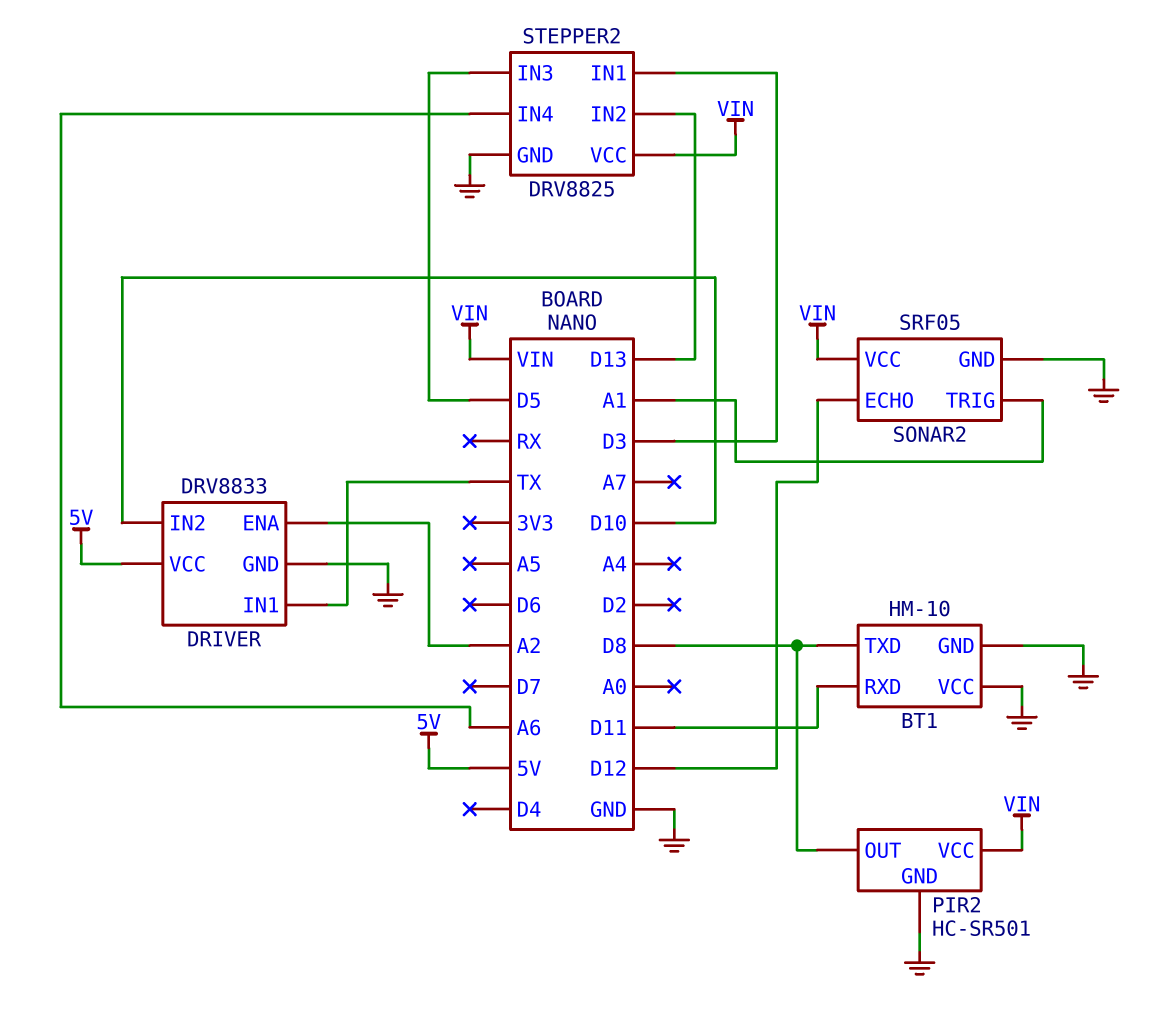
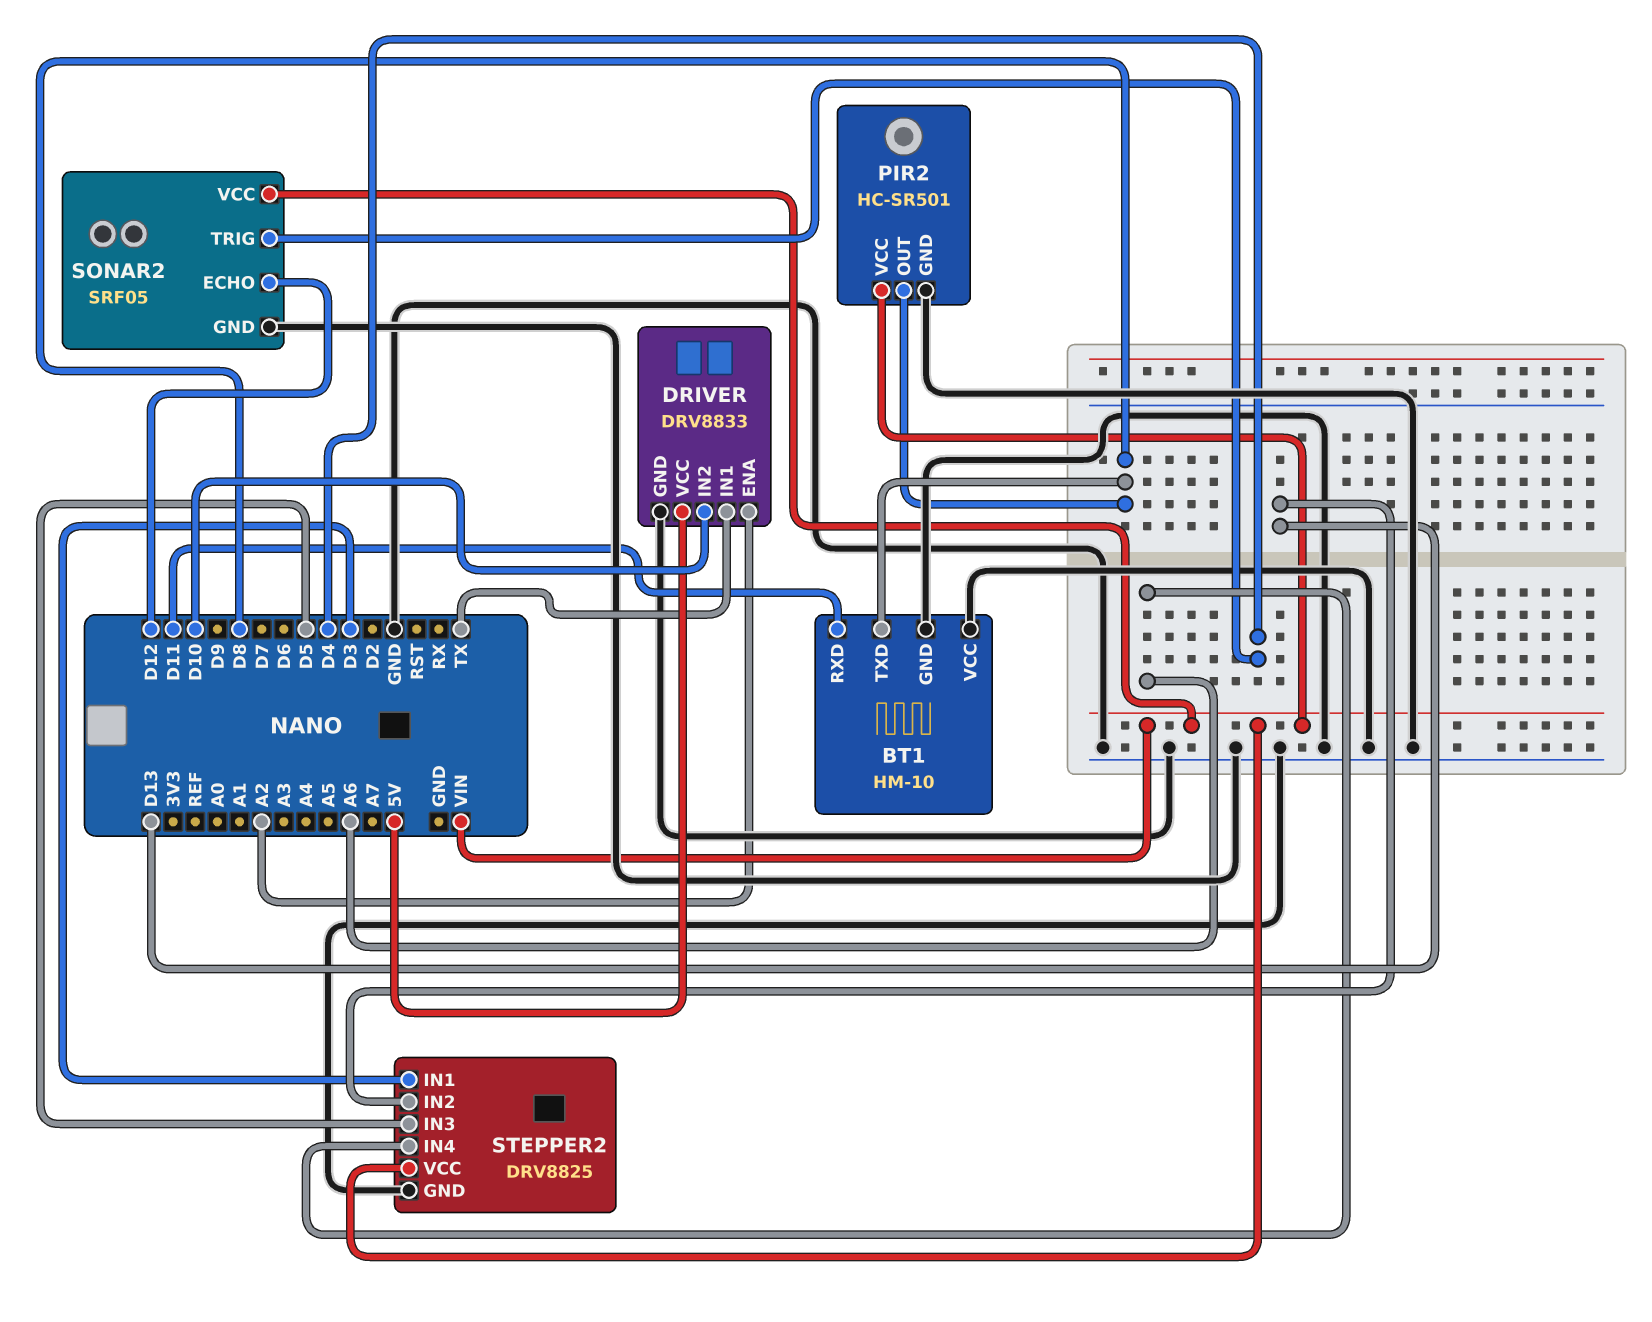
SONAR2 pin TRIG: A1 -> D4

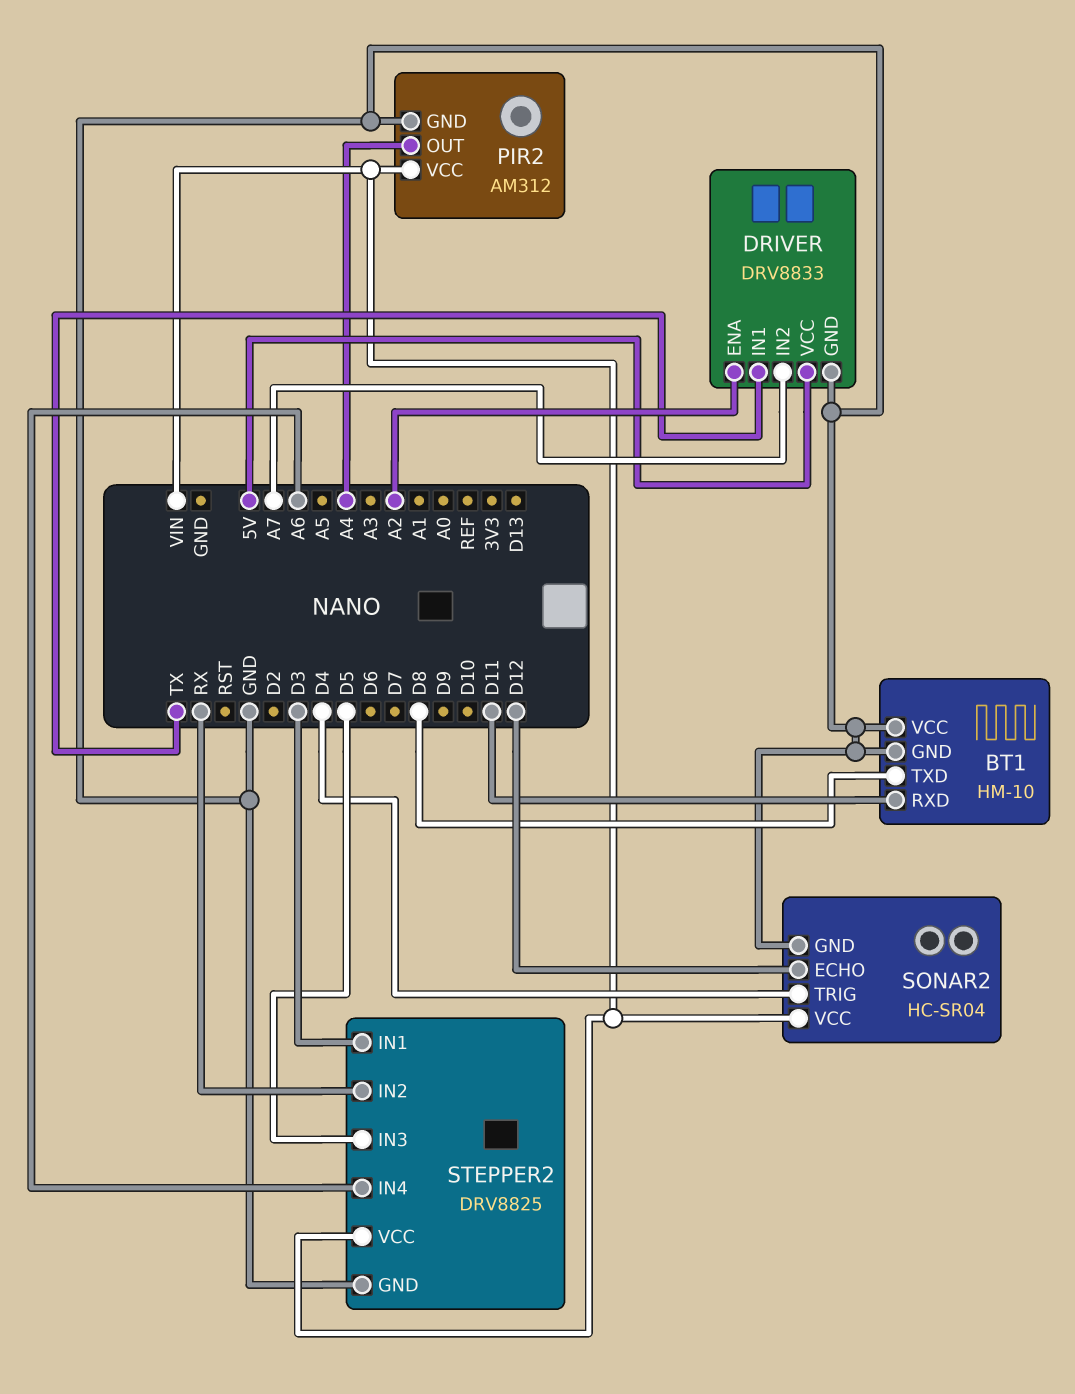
DRIVER pin IN2: D10 -> A7
PIR2: HC-SR501 -> AM312
PIR2 pin OUT: D8 -> A4
SONAR2: SRF05 -> HC-SR04
STEPPER2 pin IN2: D13 -> RX

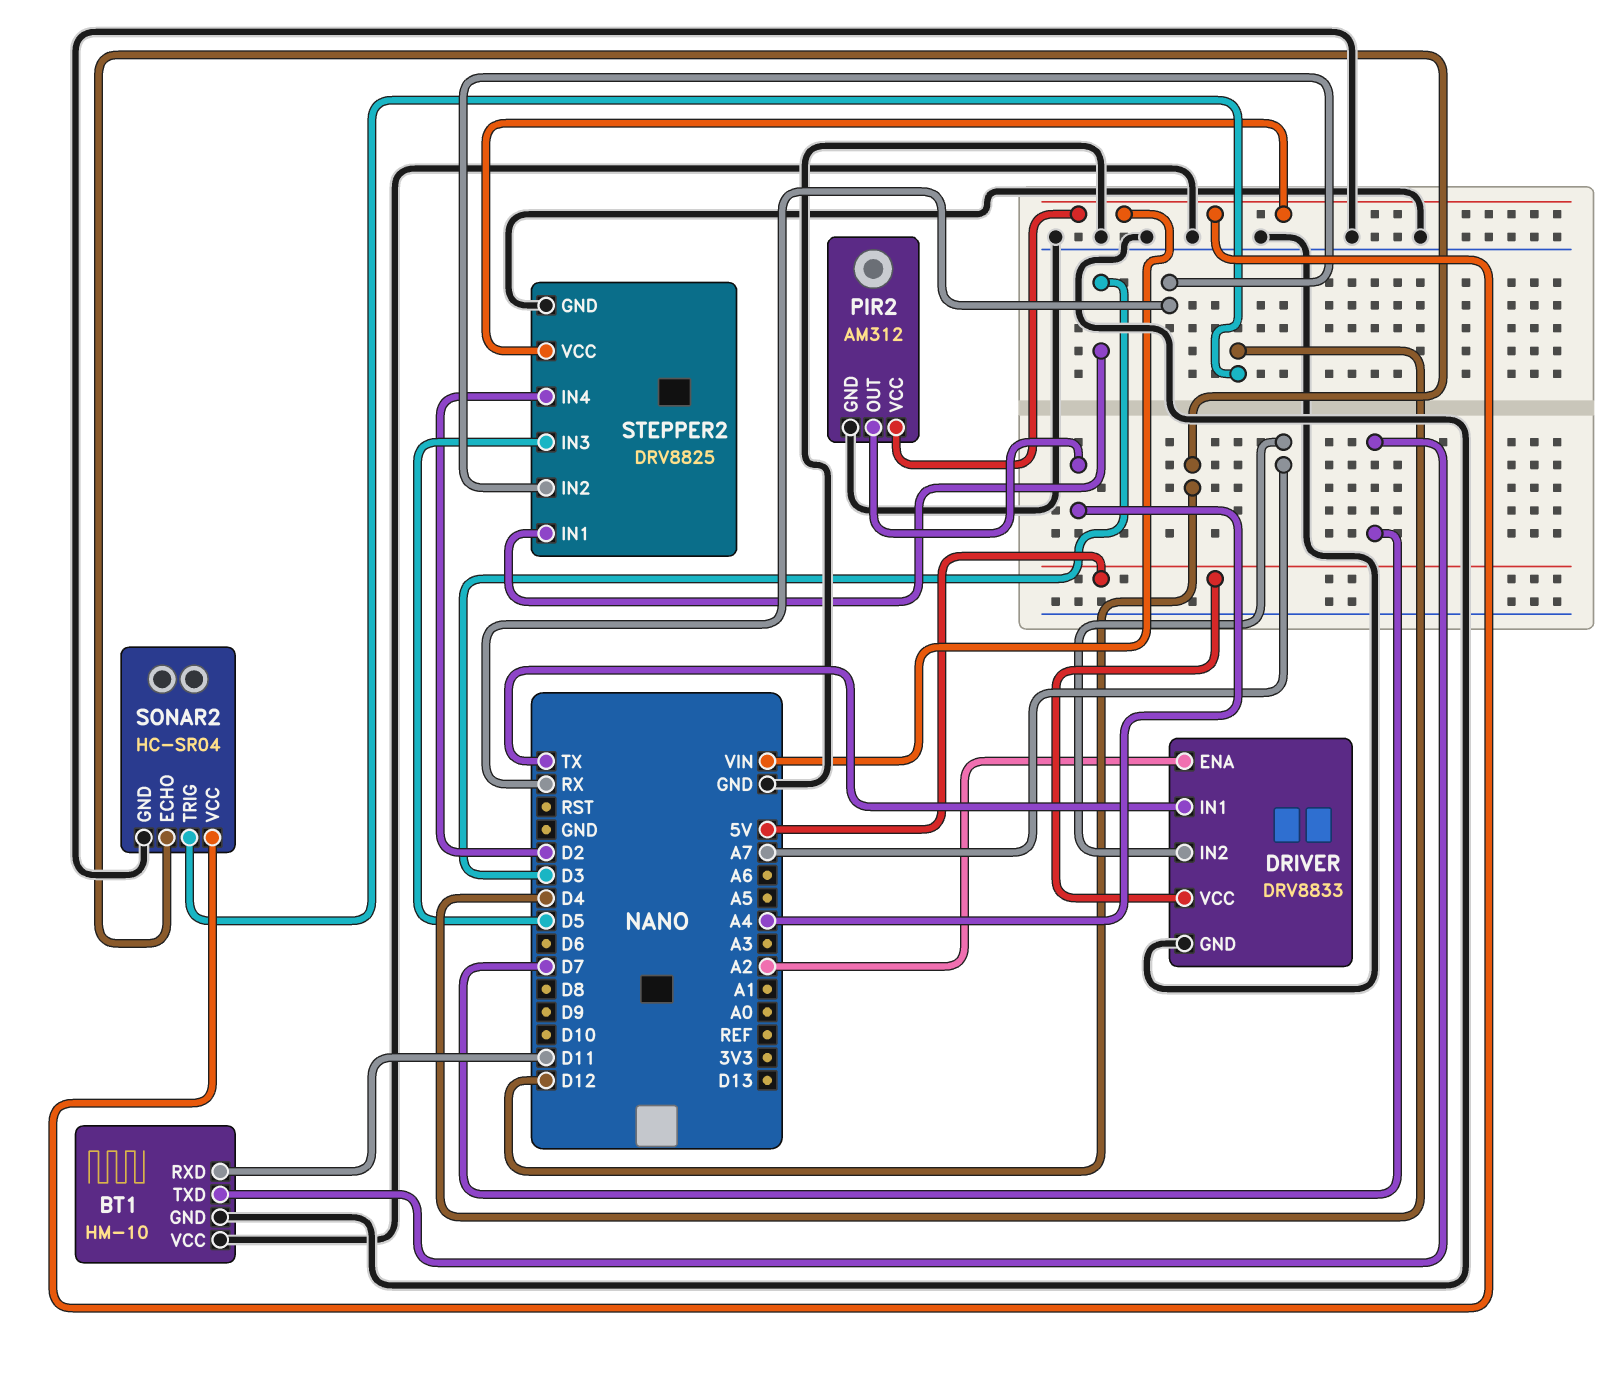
BT1 pin TXD: D8 -> D7
STEPPER2 pin IN4: A6 -> D2

